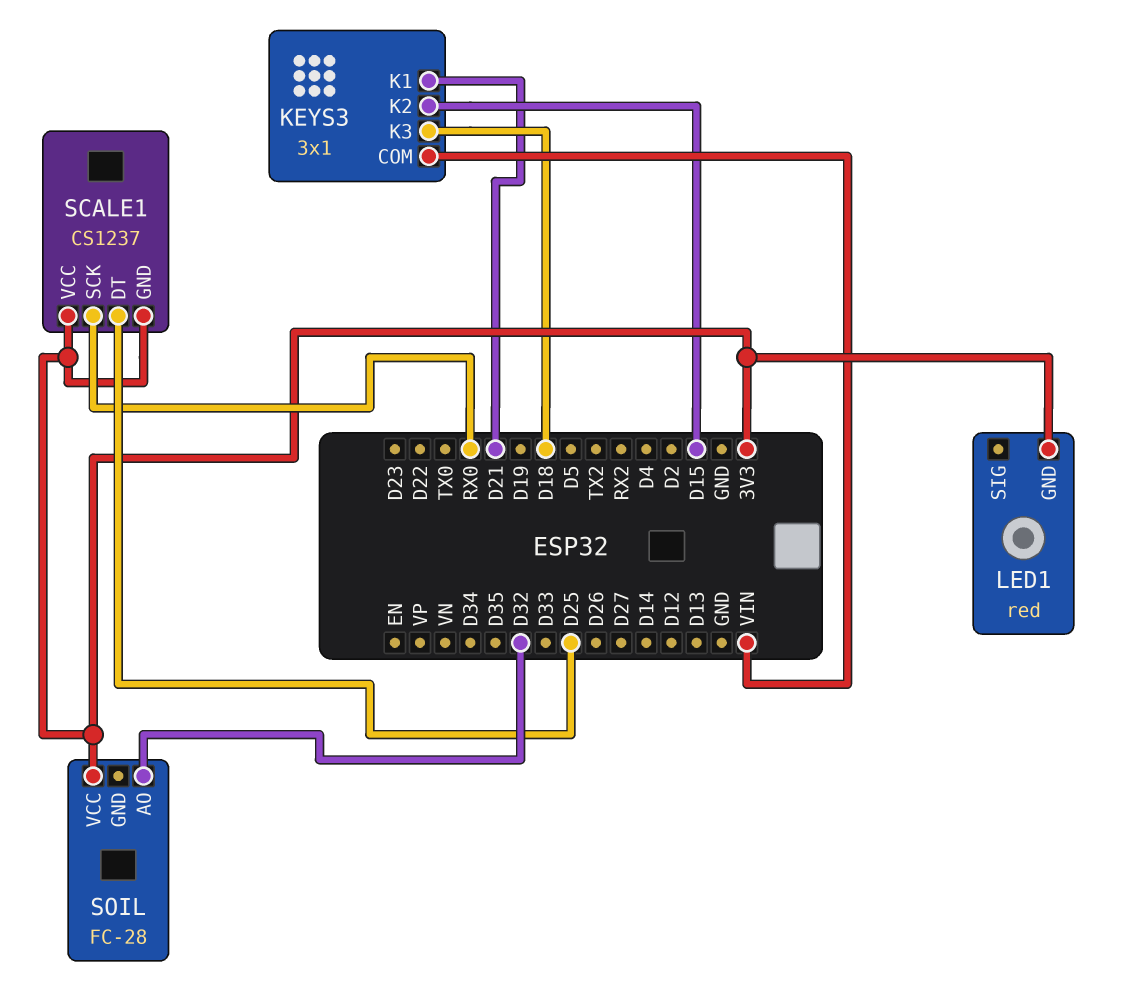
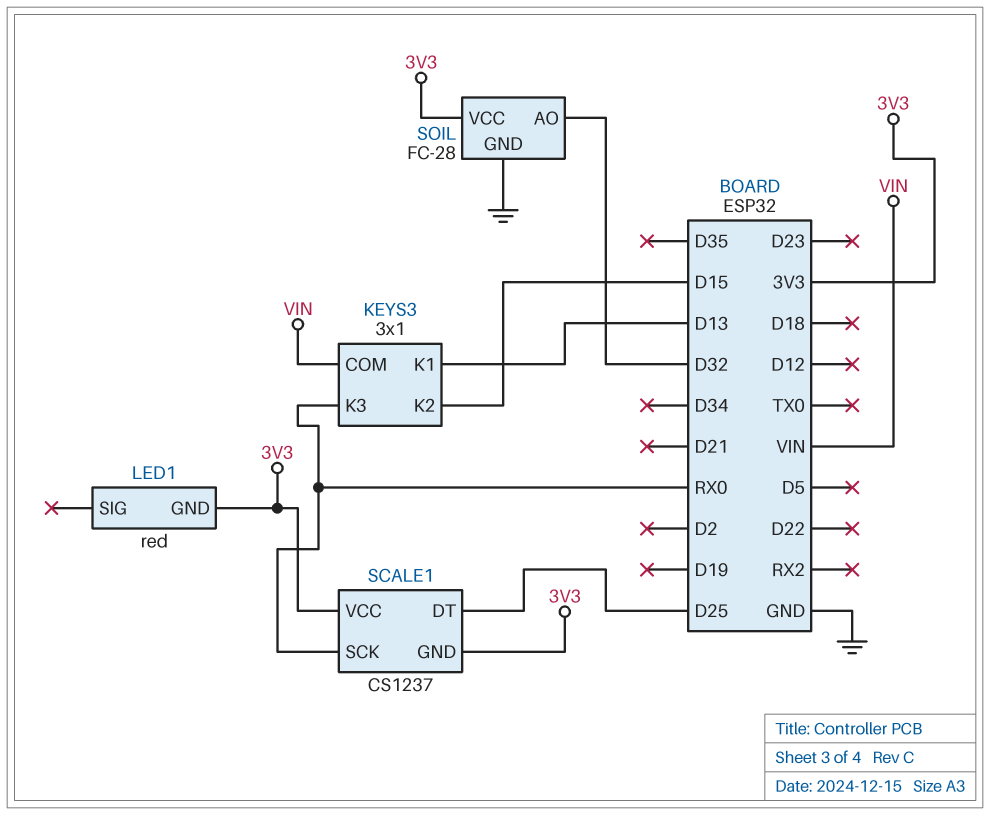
KEYS3 pin K1: D21 -> D13
KEYS3 pin K3: D18 -> RX0
SOIL pin GND: none -> GND

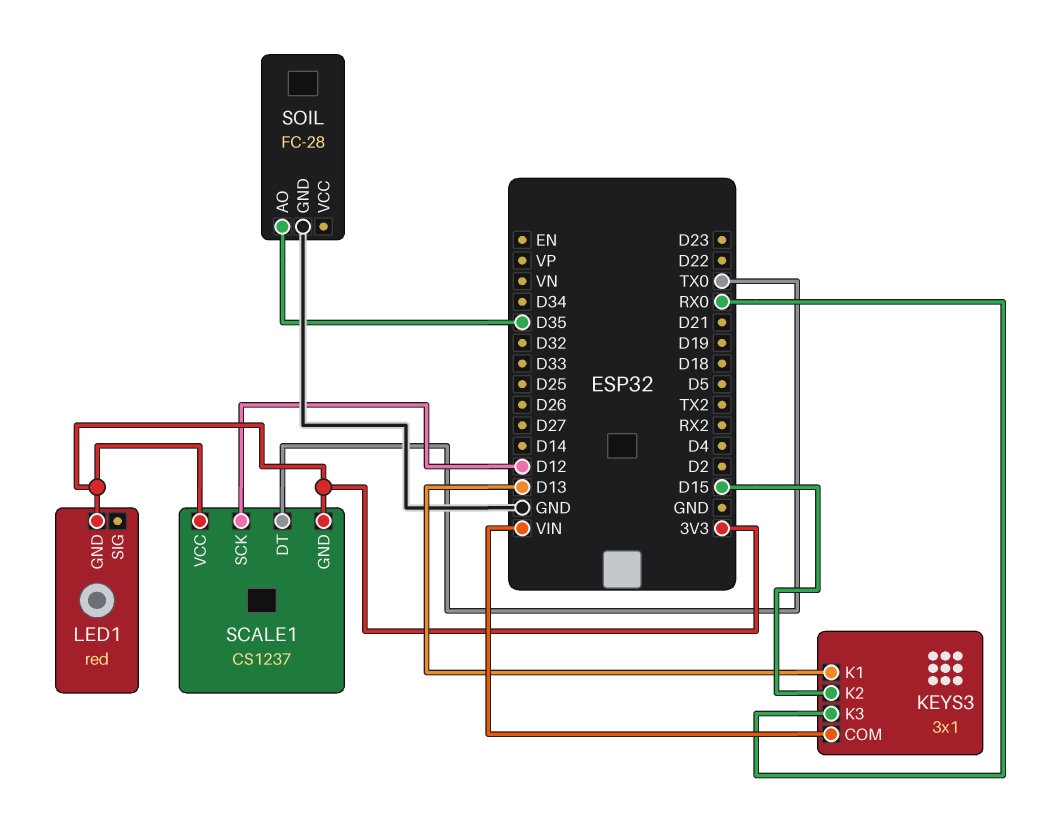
SCALE1 pin DT: D25 -> TX0
SCALE1 pin SCK: RX0 -> D12
SOIL pin AO: D32 -> D35
SOIL pin VCC: 3V3 -> none

